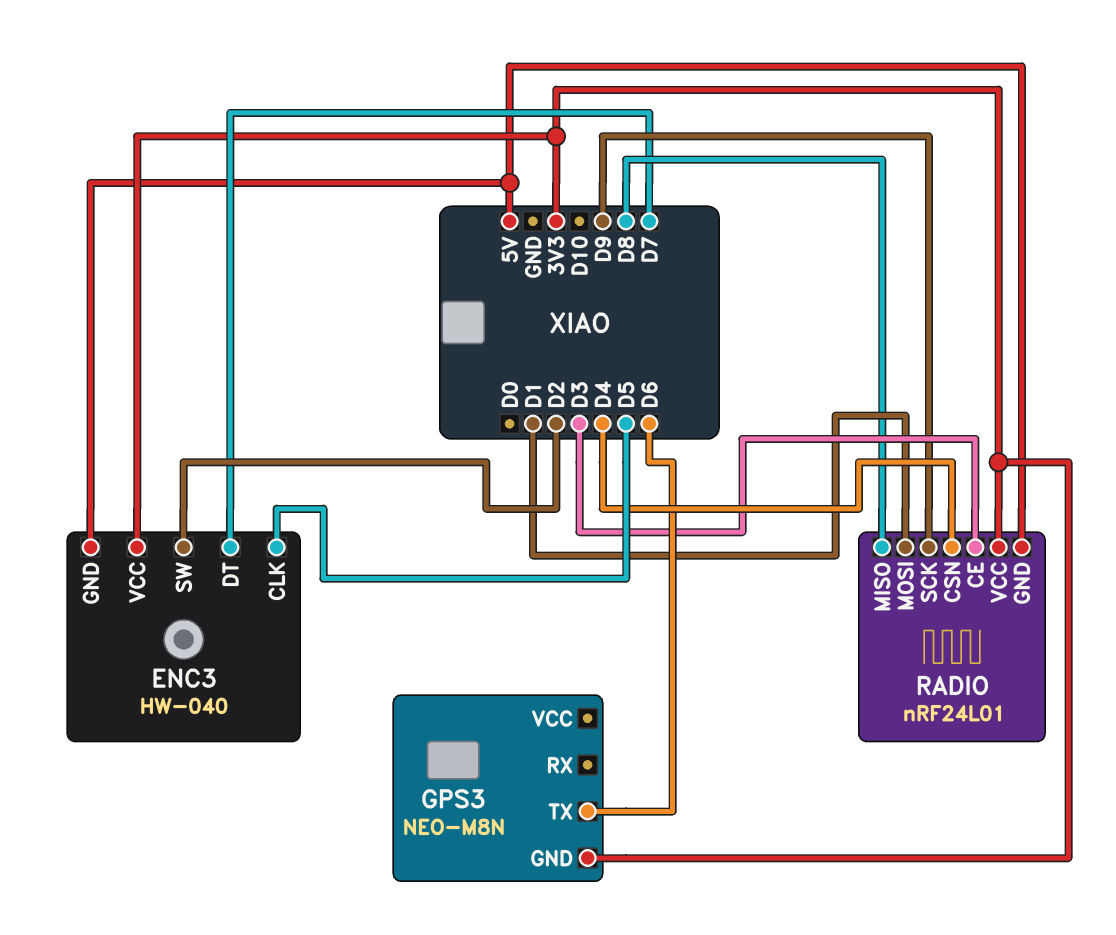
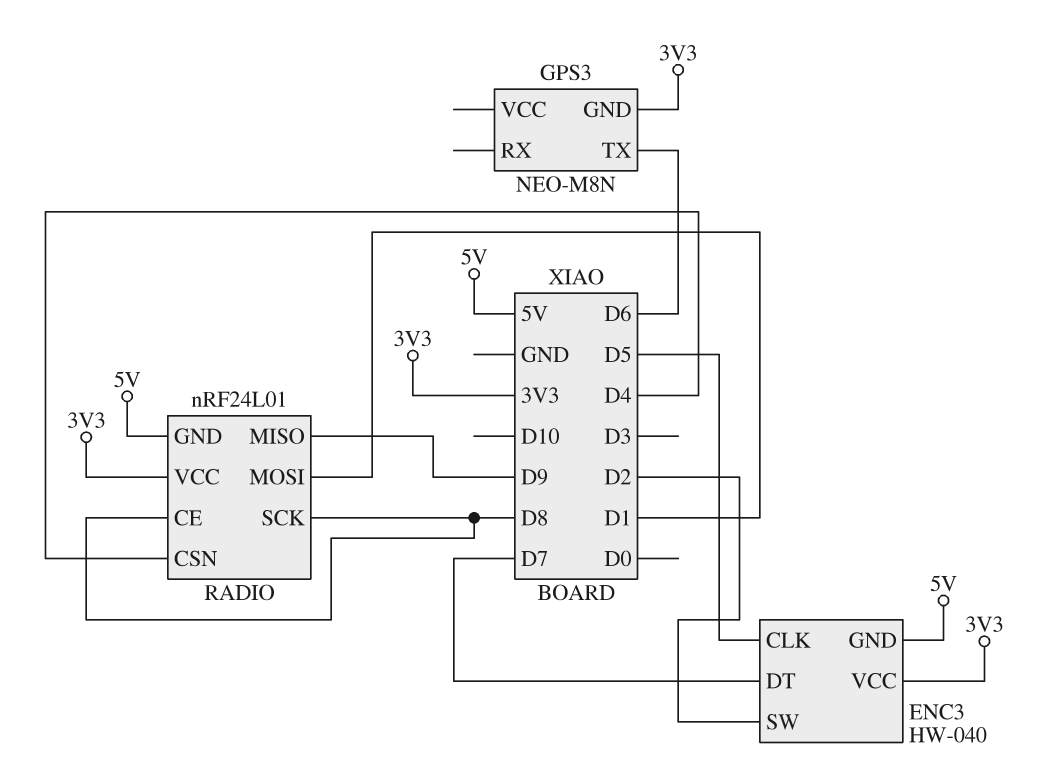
RADIO pin CE: D3 -> D8
RADIO pin MISO: D8 -> D9
RADIO pin SCK: D9 -> D8

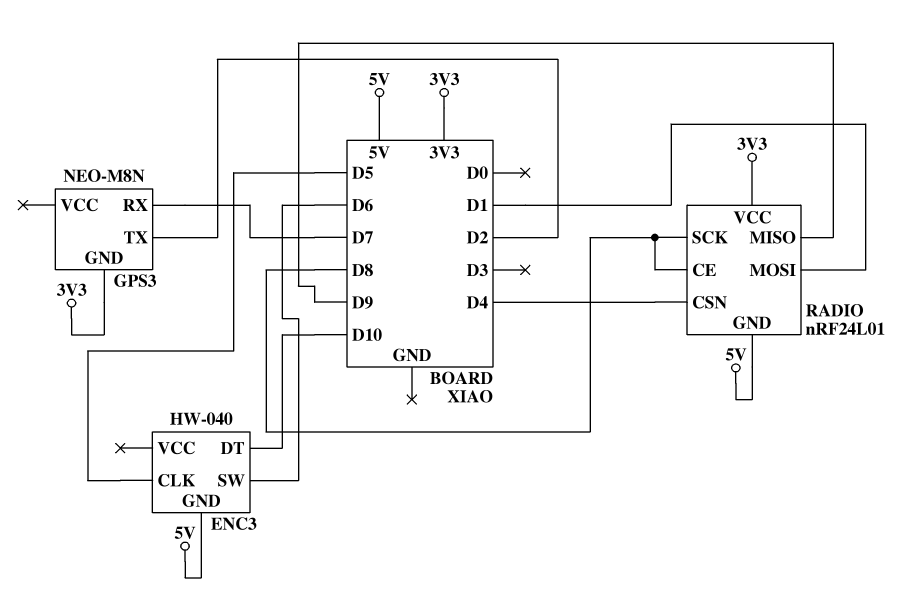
ENC3 pin DT: D7 -> D10
ENC3 pin SW: D2 -> D6
ENC3 pin VCC: 3V3 -> none
GPS3 pin RX: none -> D7
GPS3 pin TX: D6 -> D2

